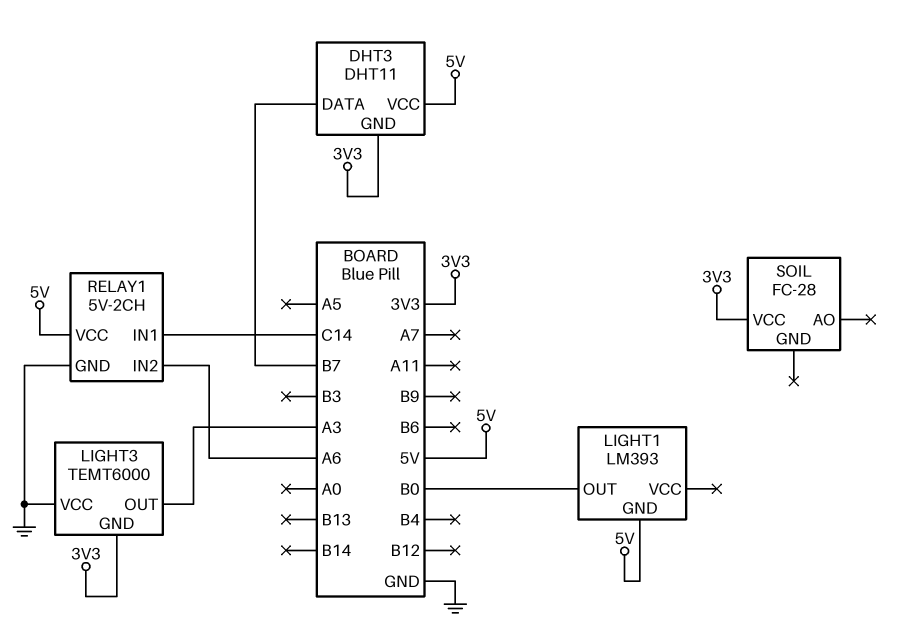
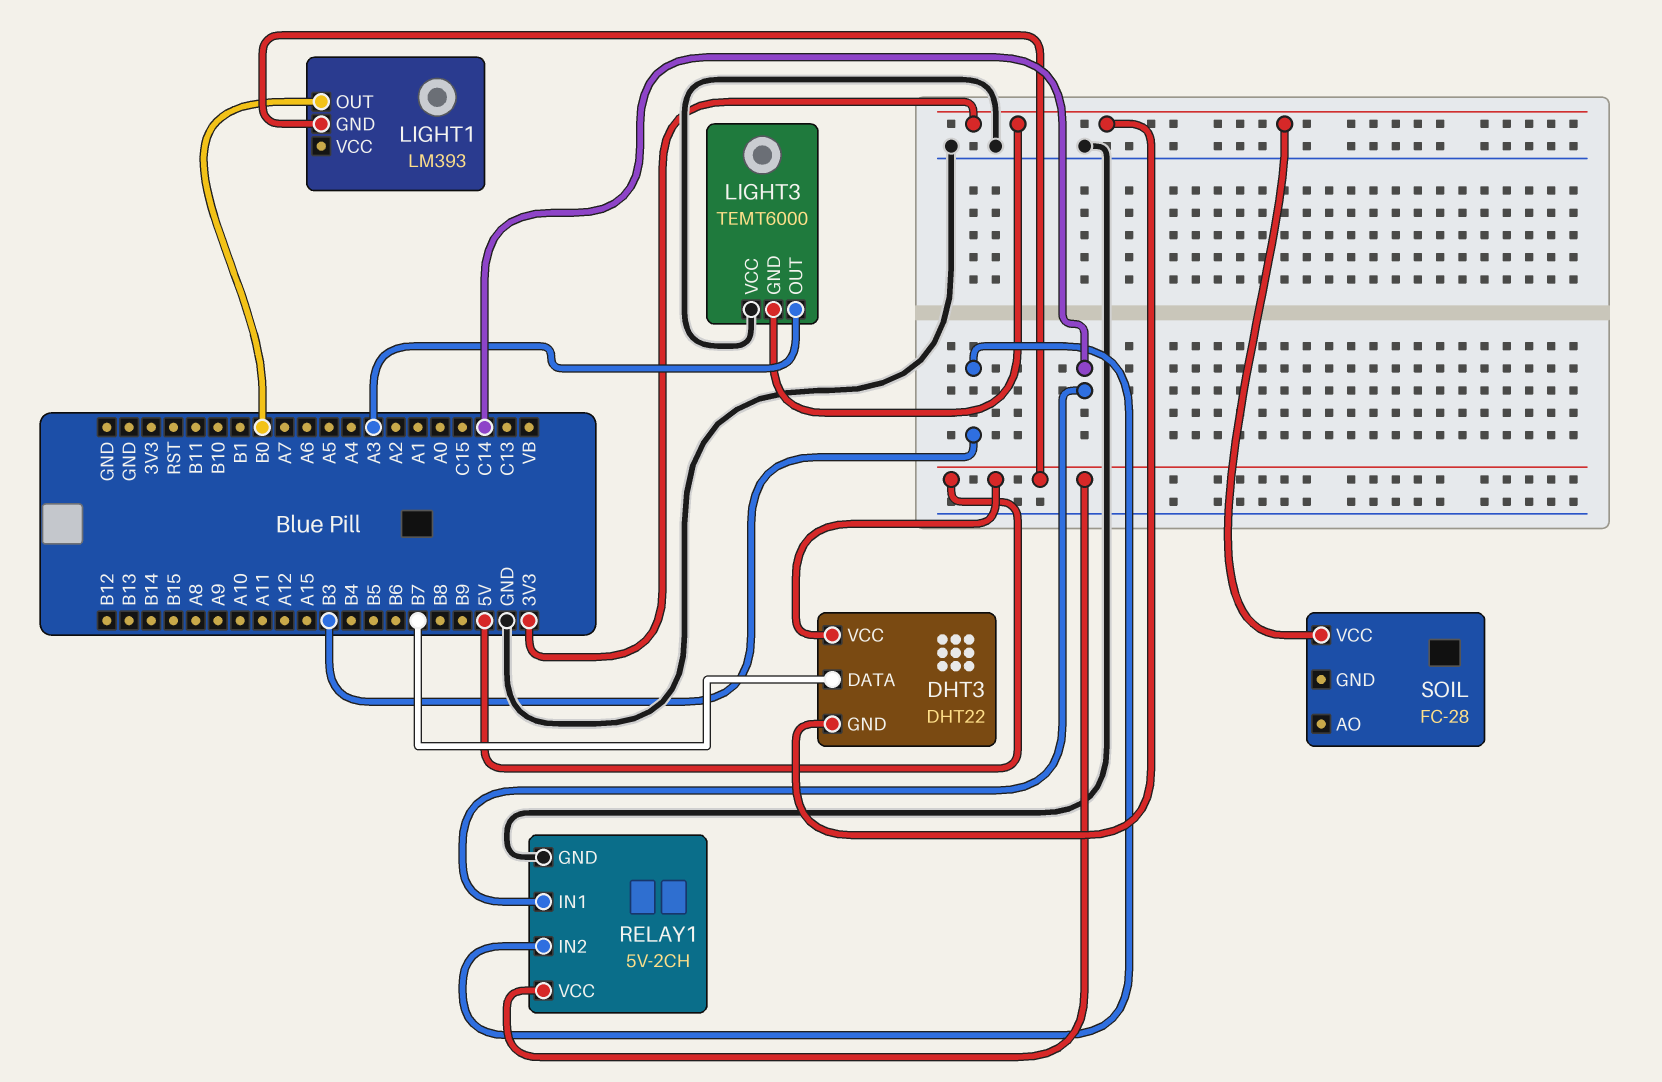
DHT3: DHT11 -> DHT22
RELAY1 pin IN2: A6 -> B3

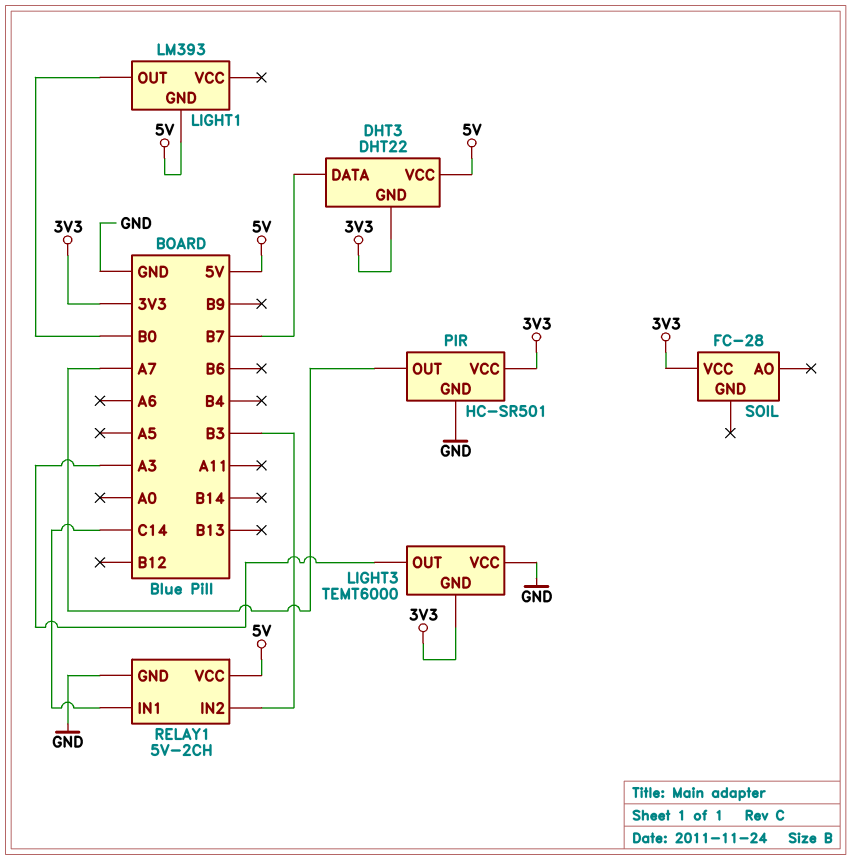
PIR: none -> HC-SR501
PIR pin GND: none -> GND
PIR pin OUT: none -> A7
PIR pin VCC: none -> 3V3

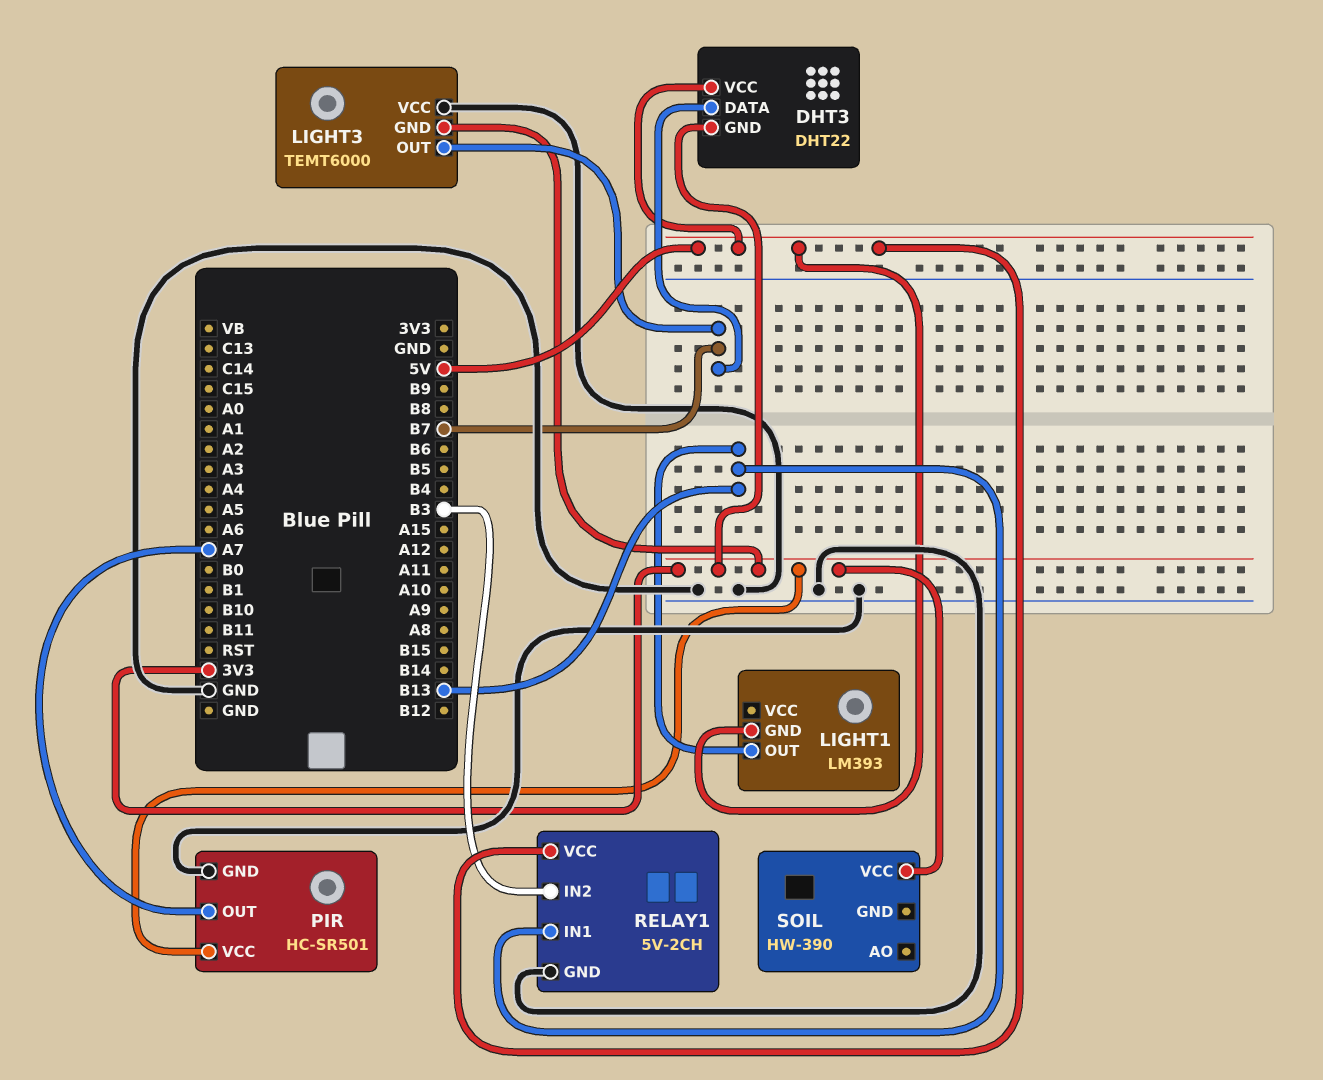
LIGHT1 pin OUT: B0 -> B13
LIGHT3 pin OUT: A3 -> B7
RELAY1 pin IN1: C14 -> B13
SOIL: FC-28 -> HW-390

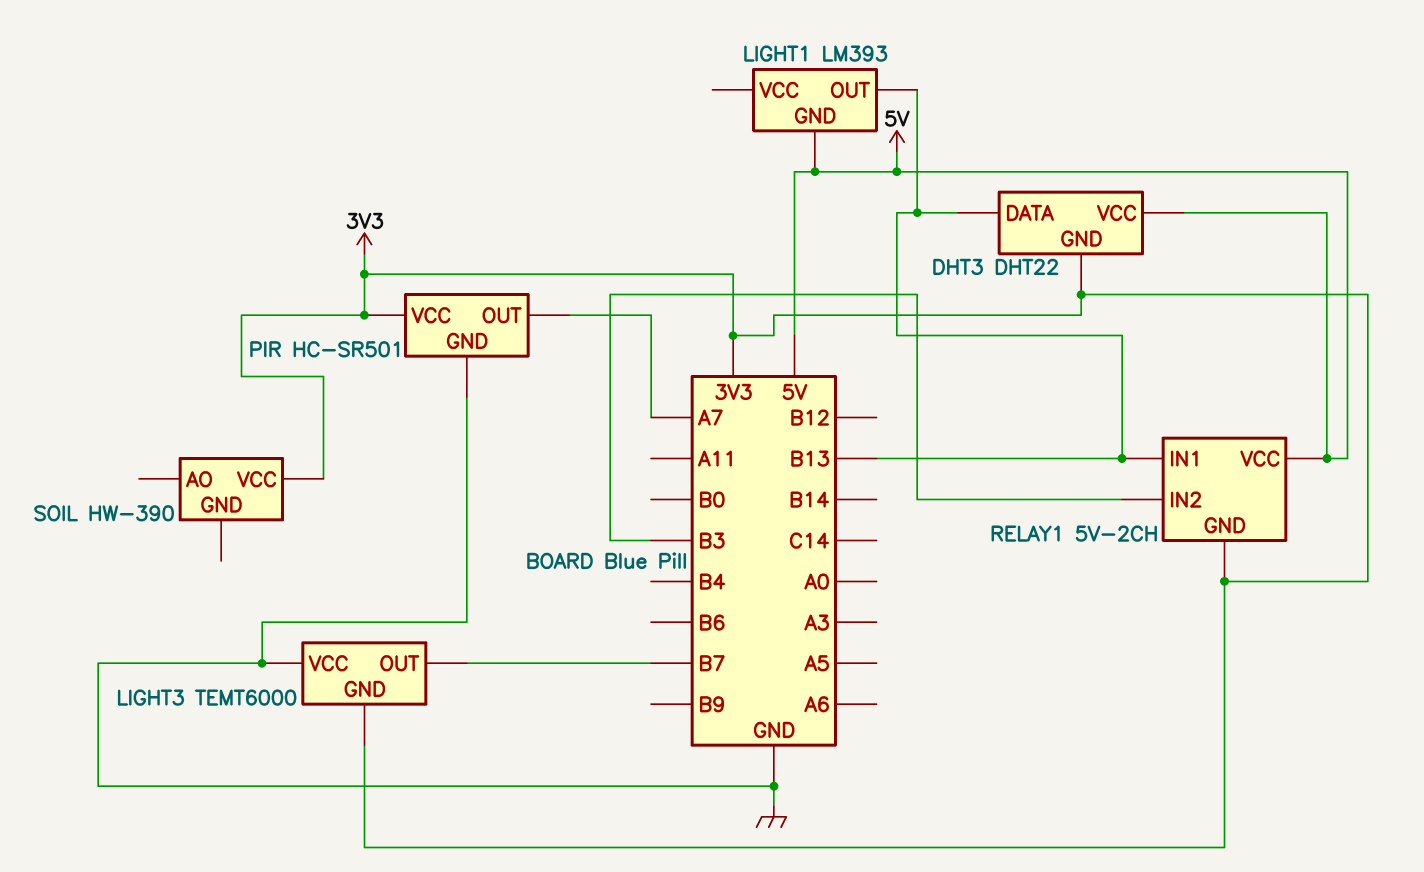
DHT3 pin DATA: B7 -> B13
RELAY1 pin GND: GND -> 3V3

